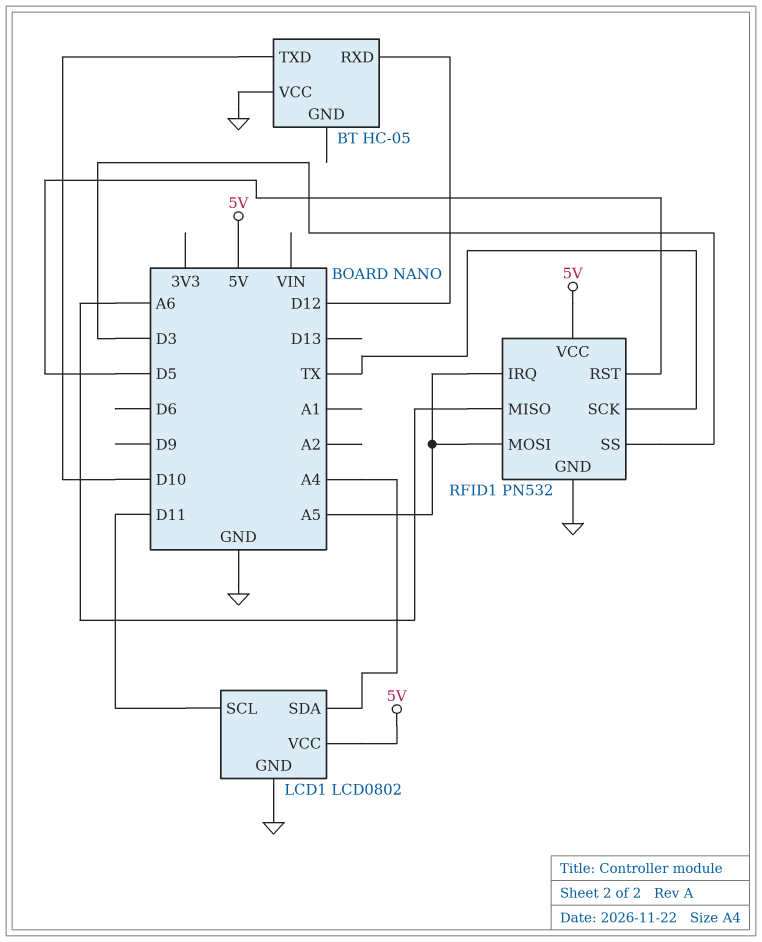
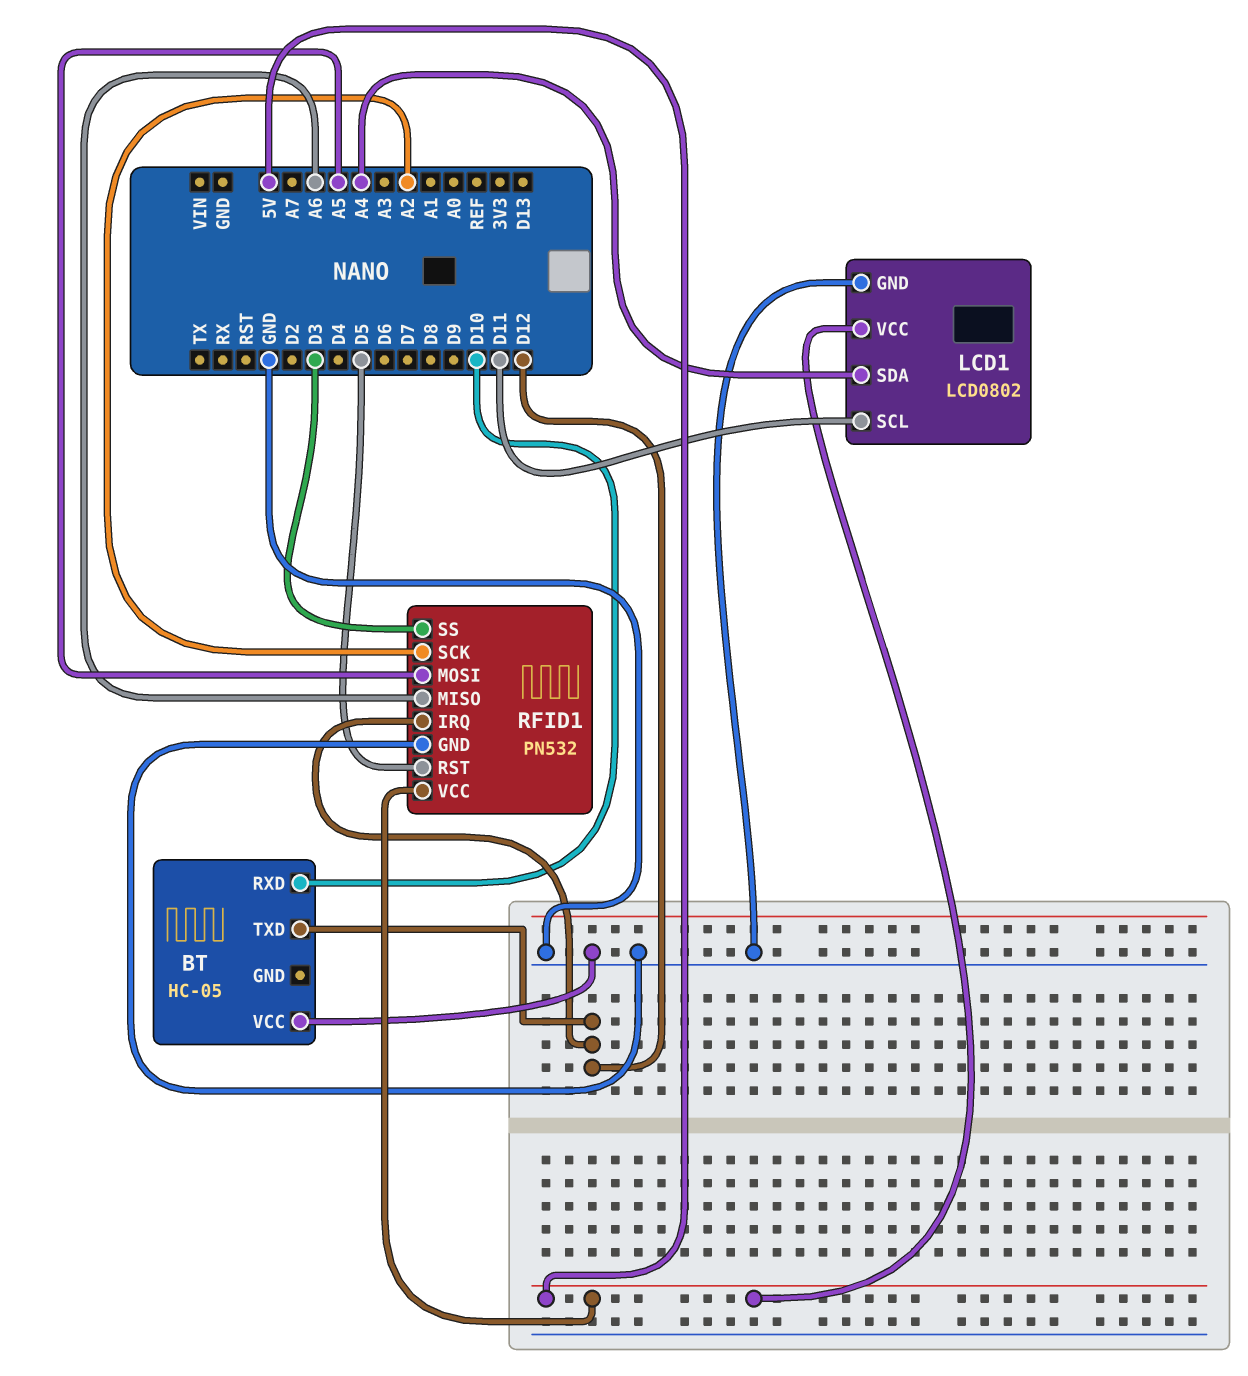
BT pin RXD: D12 -> D10
BT pin TXD: D10 -> D12
RFID1 pin IRQ: A5 -> D12
RFID1 pin SCK: TX -> A2

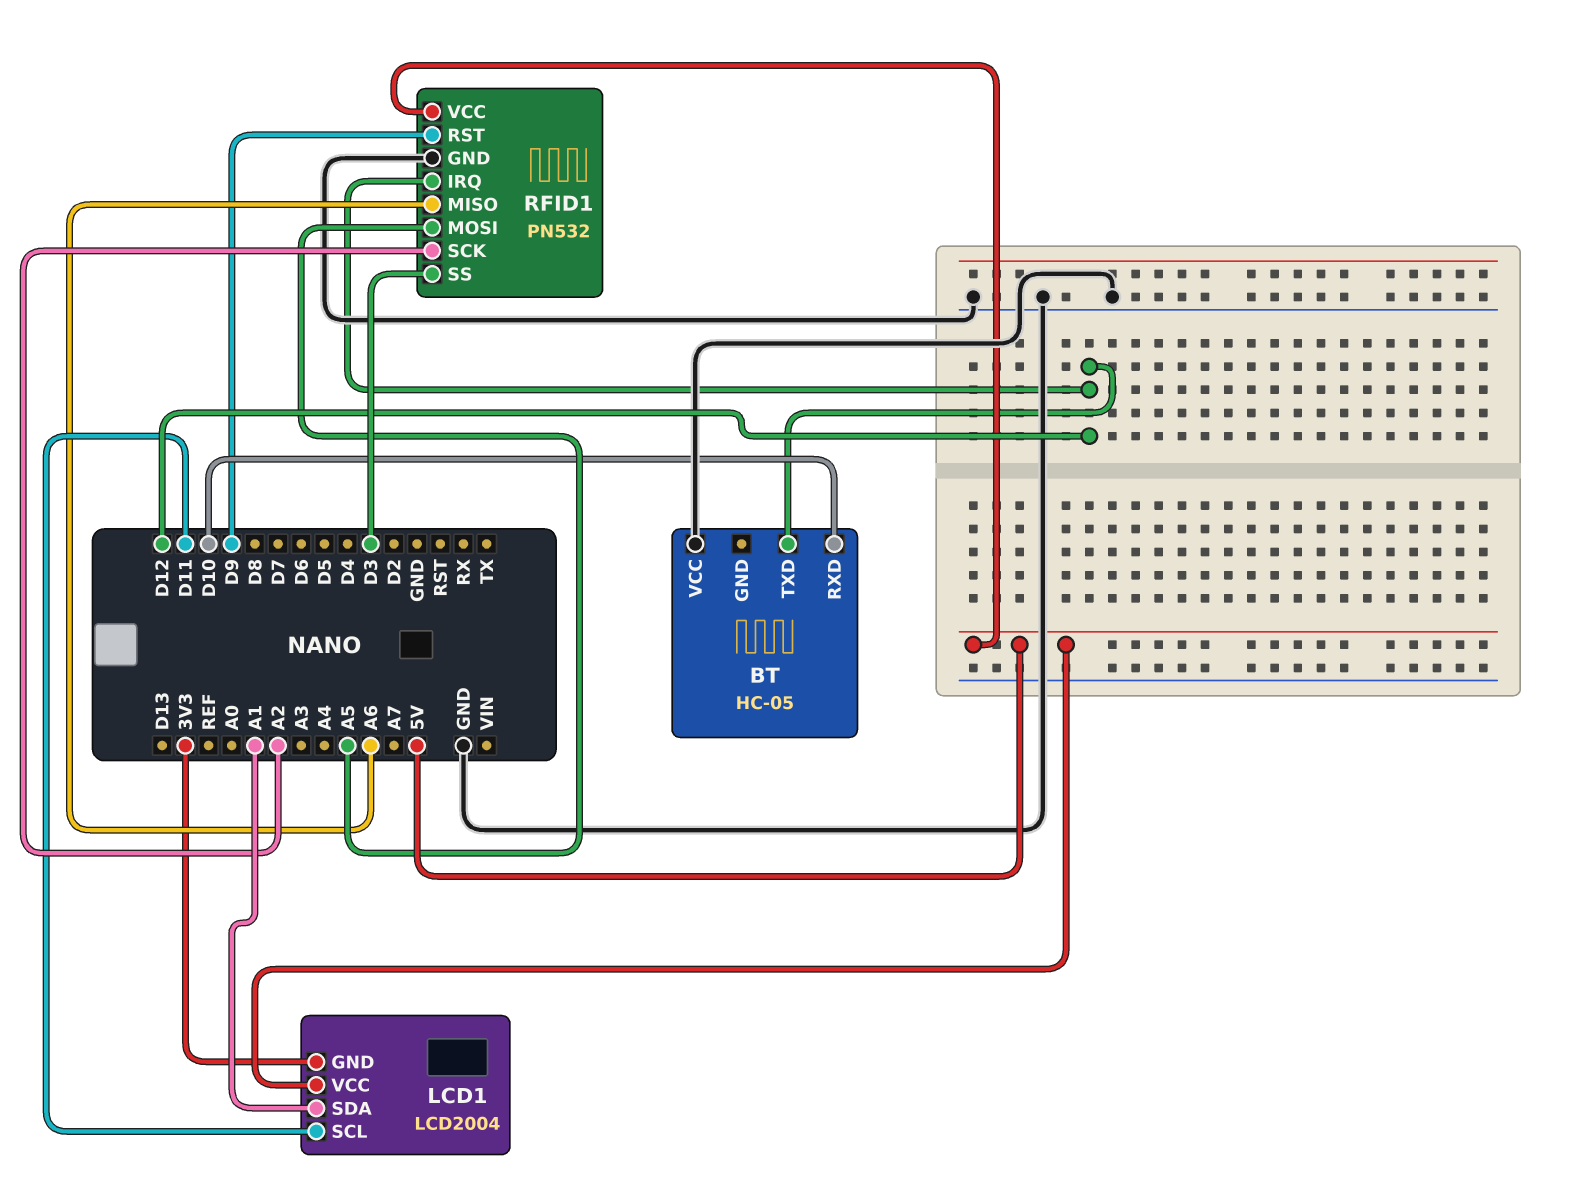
LCD1: LCD0802 -> LCD2004
LCD1 pin GND: GND -> 3V3
LCD1 pin SDA: A4 -> A1
RFID1 pin RST: D5 -> D9

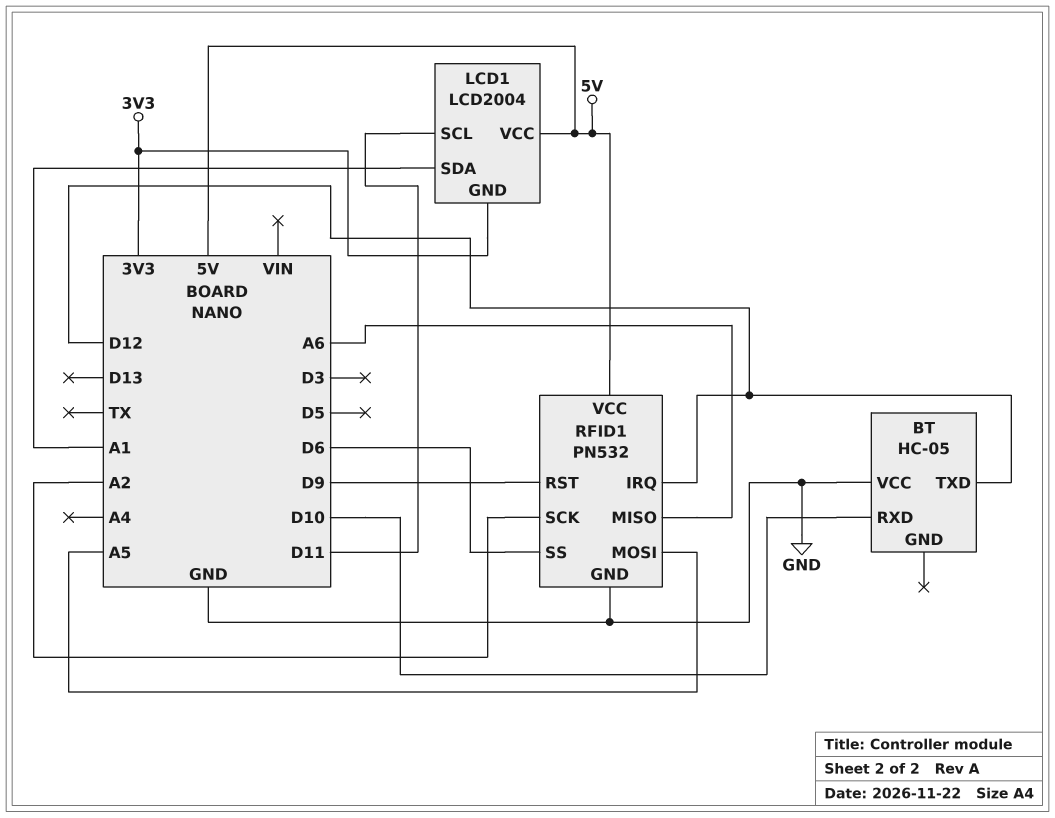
RFID1 pin SS: D3 -> D6

